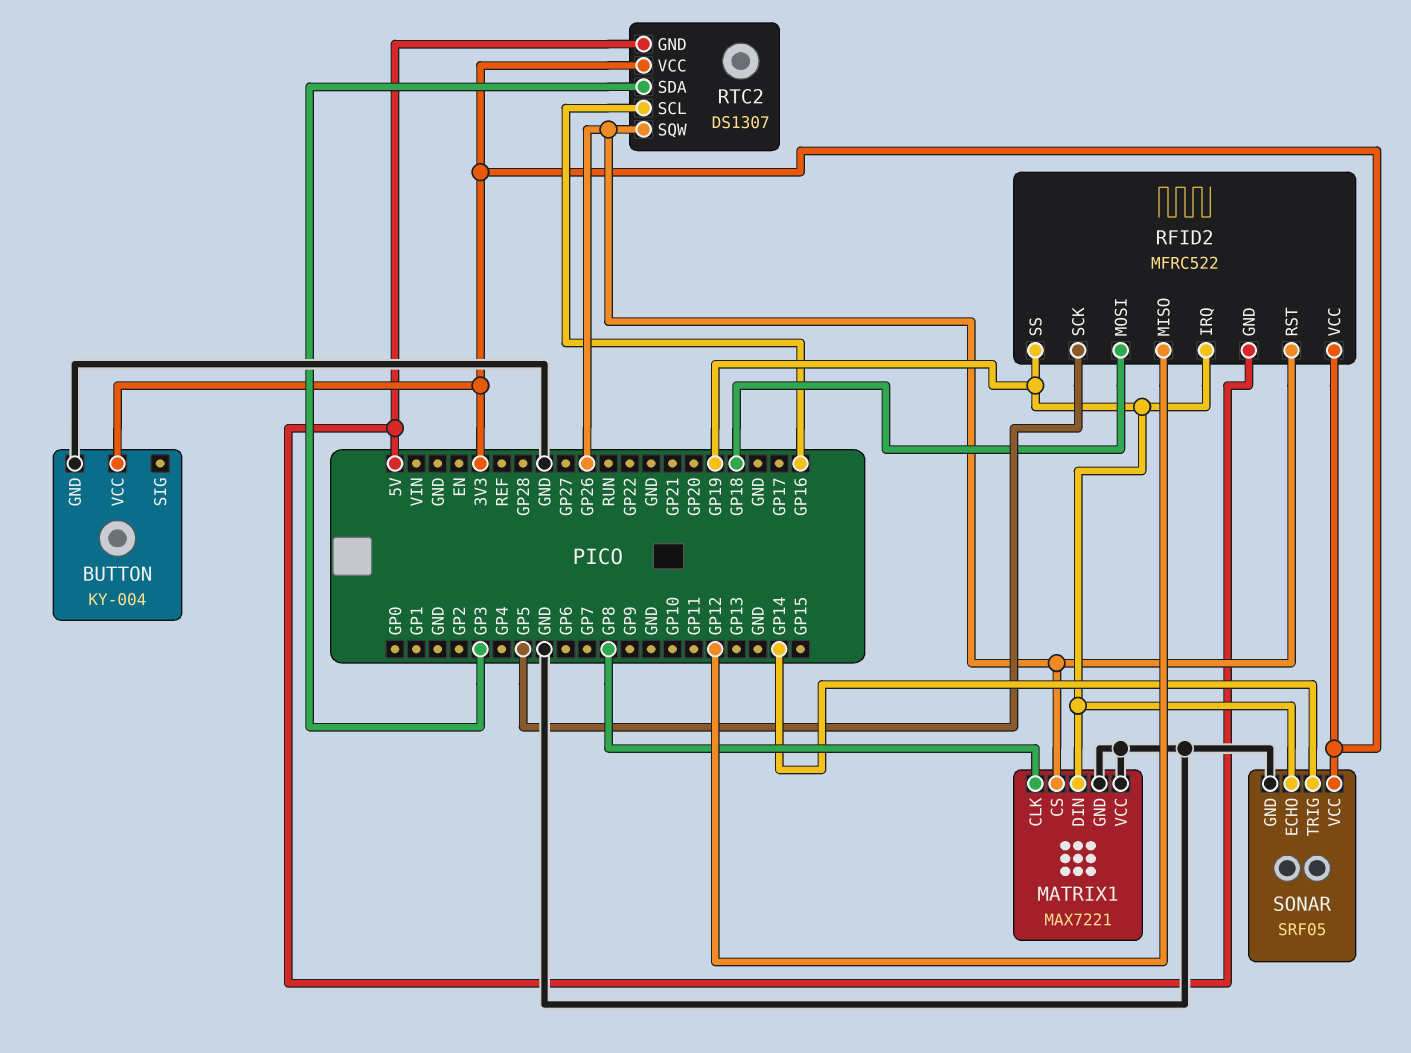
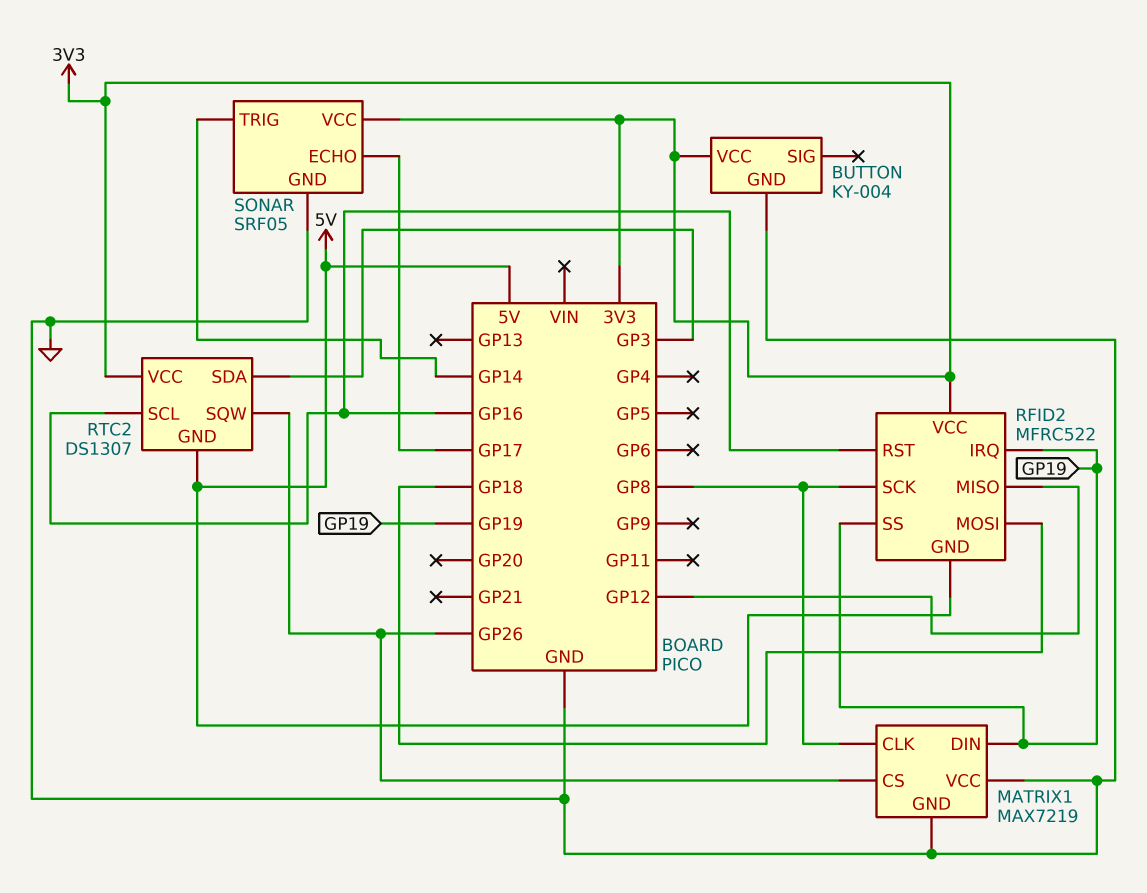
MATRIX1: MAX7221 -> MAX7219
RFID2 pin RST: GP26 -> GP16
RFID2 pin SCK: GP5 -> GP8
SONAR pin ECHO: GP19 -> GP17

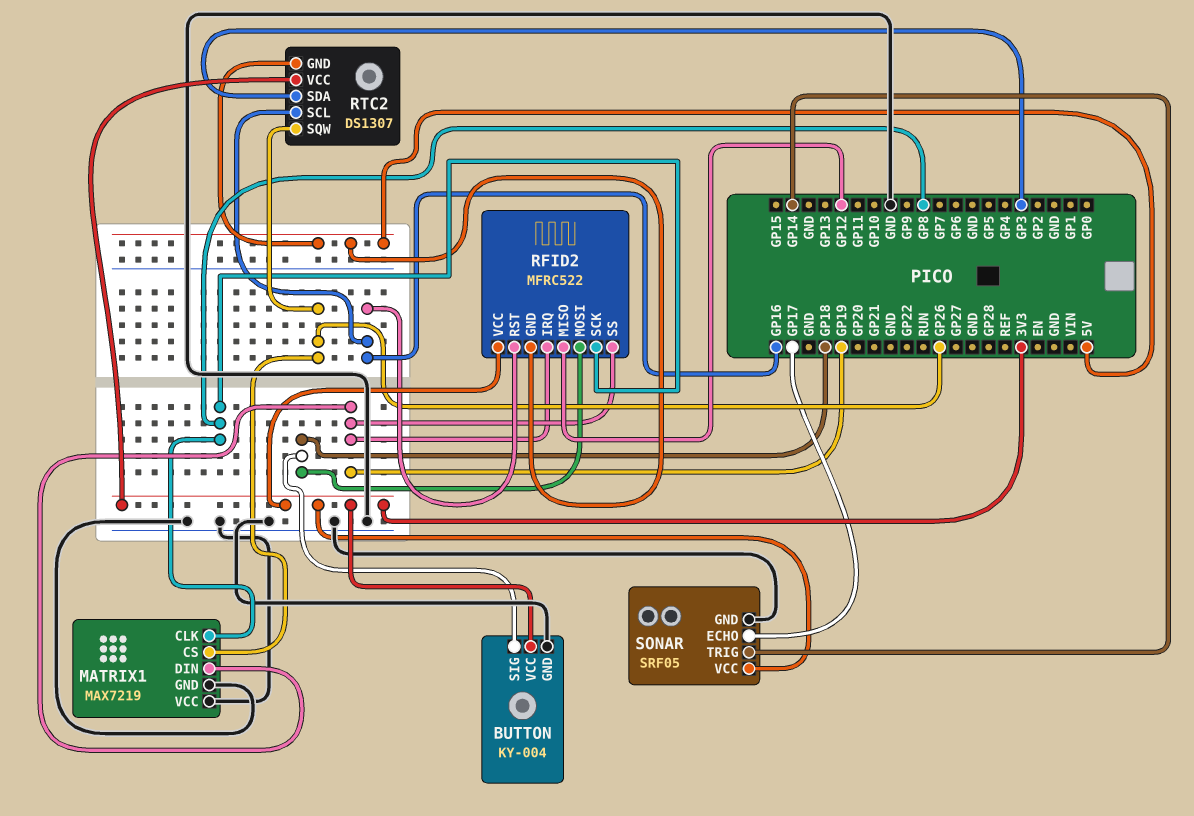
BUTTON pin SIG: none -> GP18

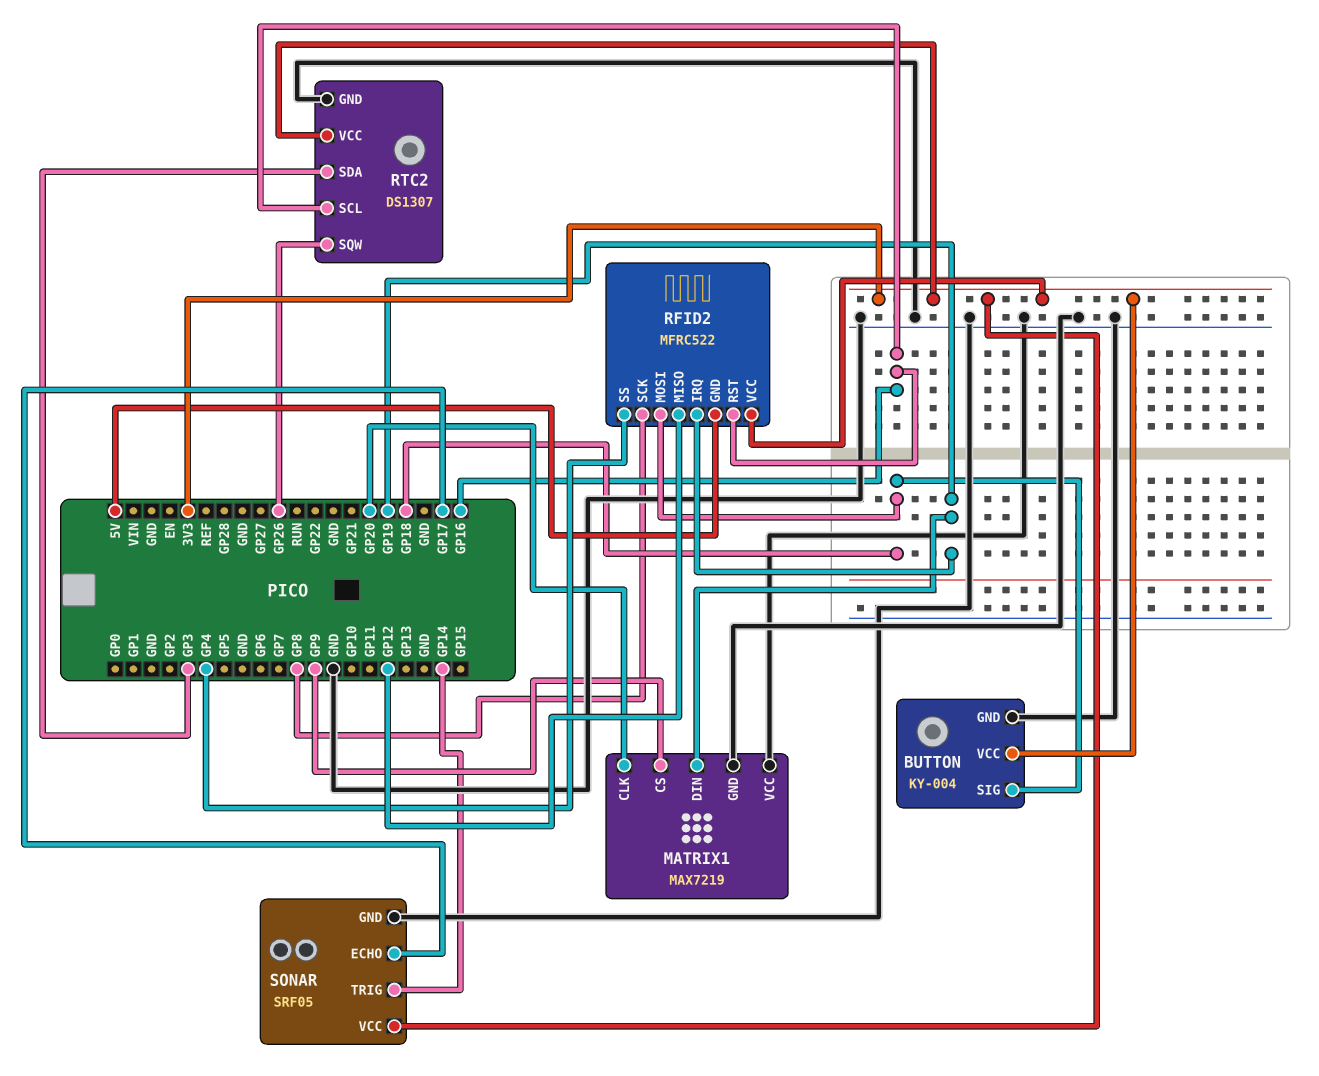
MATRIX1 pin CLK: GP8 -> GP20
MATRIX1 pin CS: GP26 -> GP9
RFID2 pin SS: GP19 -> GP4
RTC2 pin GND: 5V -> GND

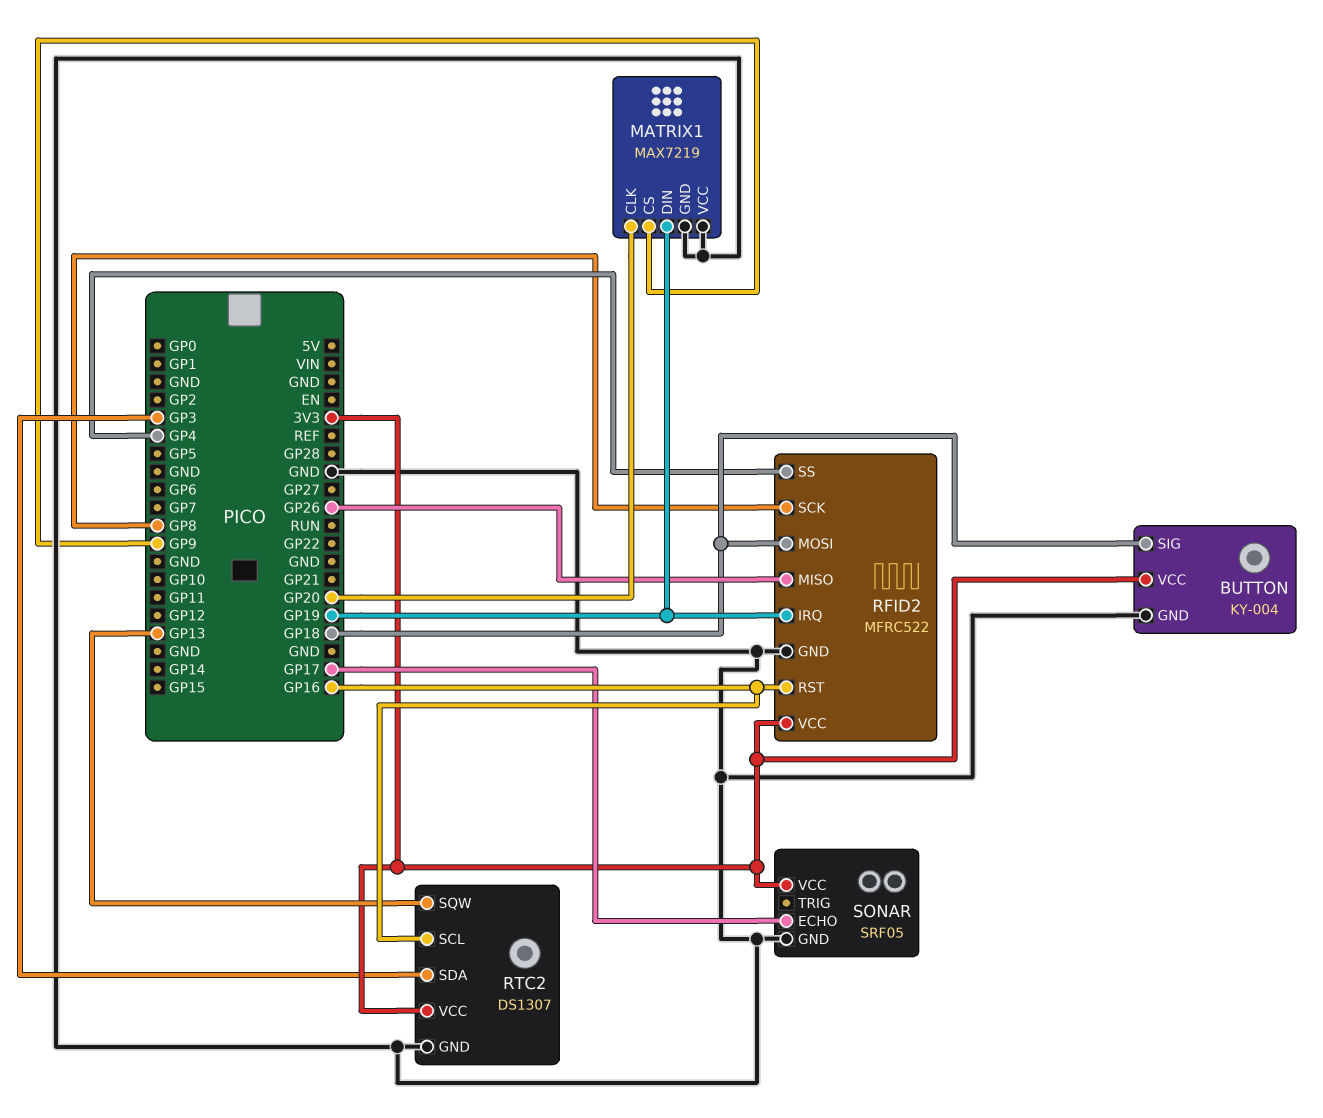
RFID2 pin GND: 5V -> GND
RFID2 pin MISO: GP12 -> GP26
RTC2 pin SQW: GP26 -> GP13
SONAR pin TRIG: GP14 -> none

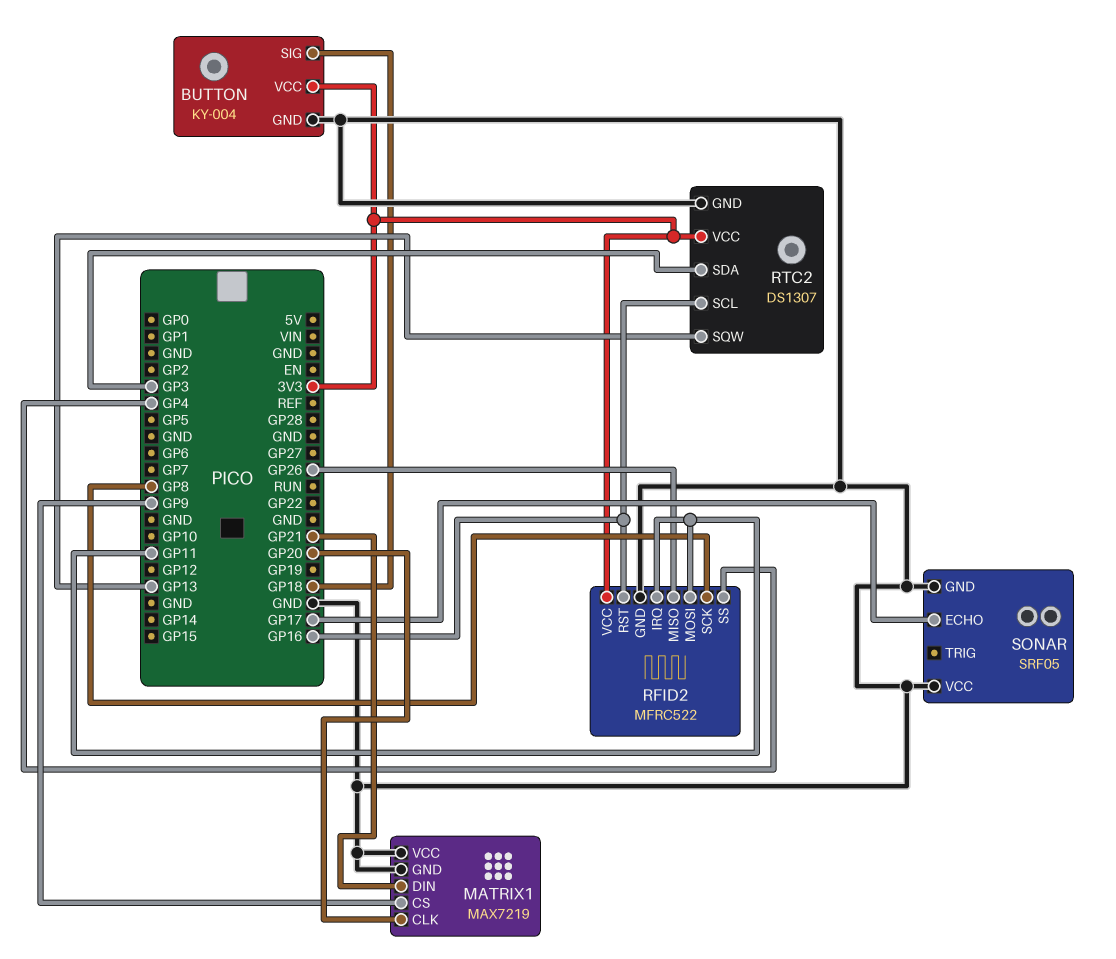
MATRIX1 pin DIN: GP19 -> GP21
RFID2 pin IRQ: GP19 -> GP11
RFID2 pin MOSI: GP18 -> GP11
SONAR pin VCC: 3V3 -> GND

